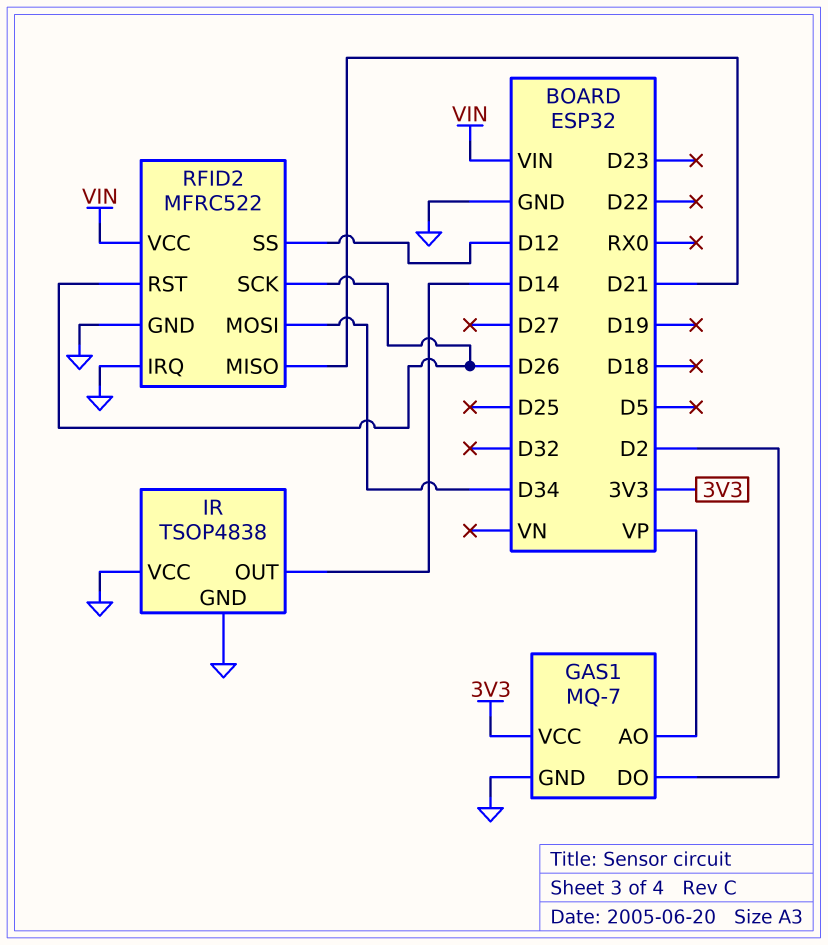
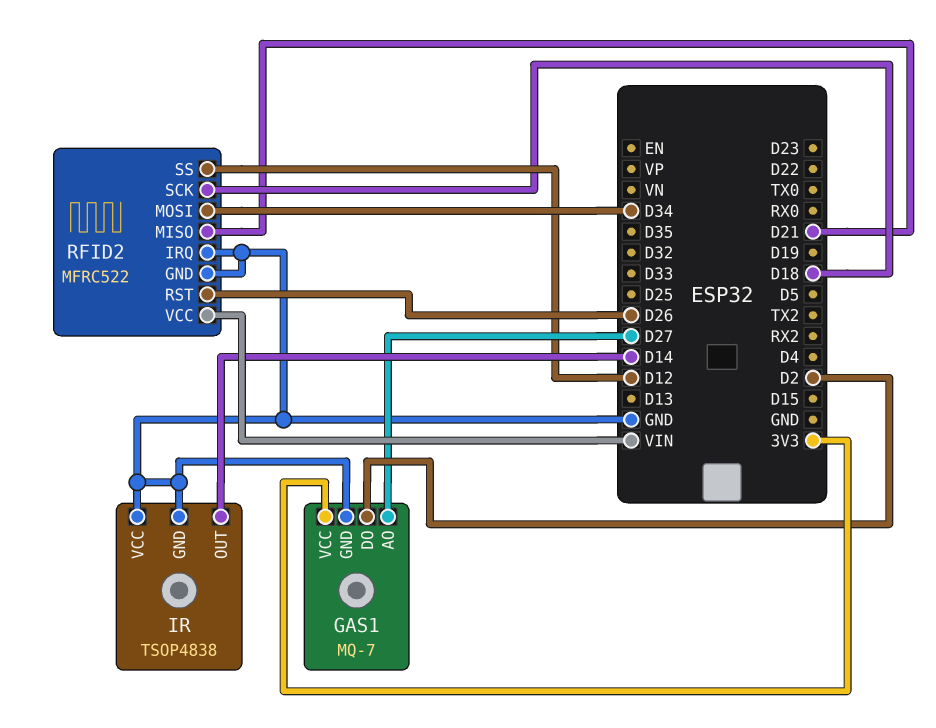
GAS1 pin AO: VP -> D27
RFID2 pin SCK: D26 -> D18

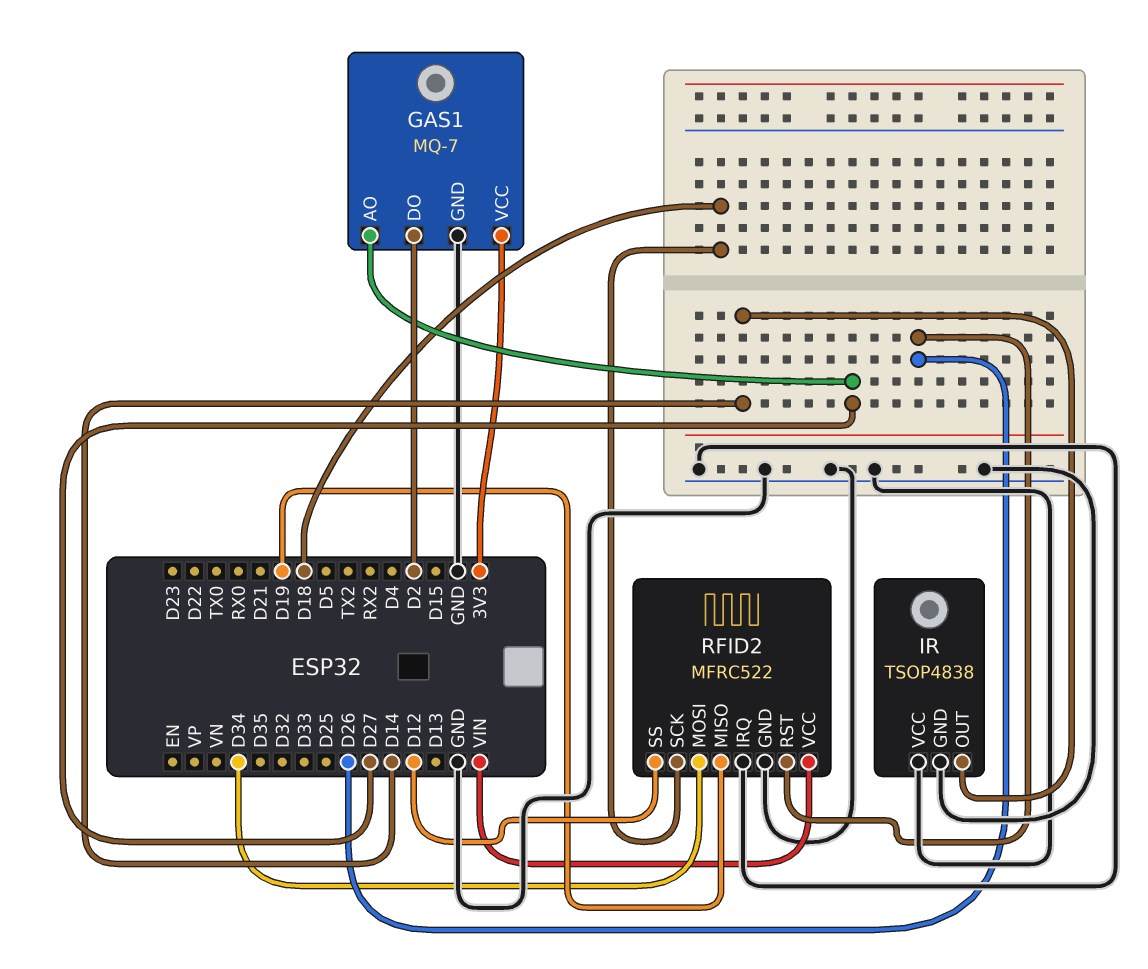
RFID2 pin MISO: D21 -> D19

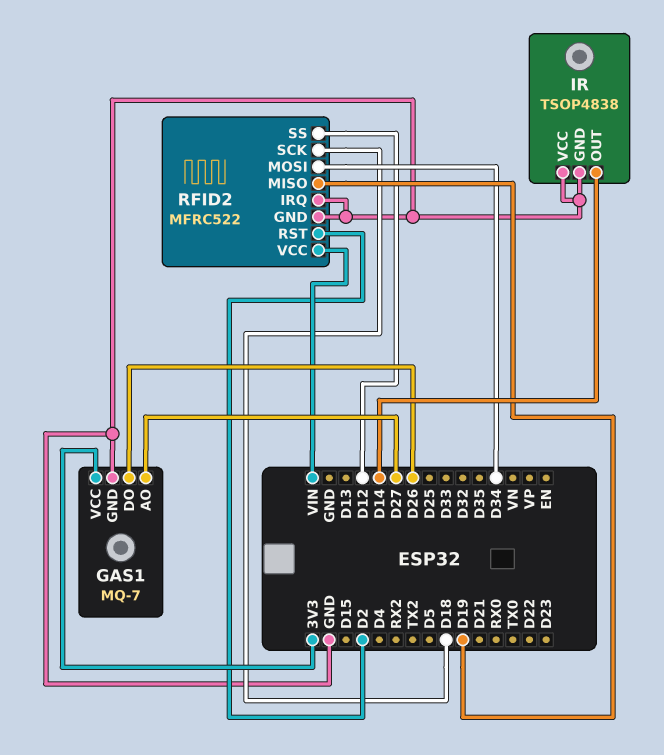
GAS1 pin DO: D2 -> D26
RFID2 pin RST: D26 -> D2

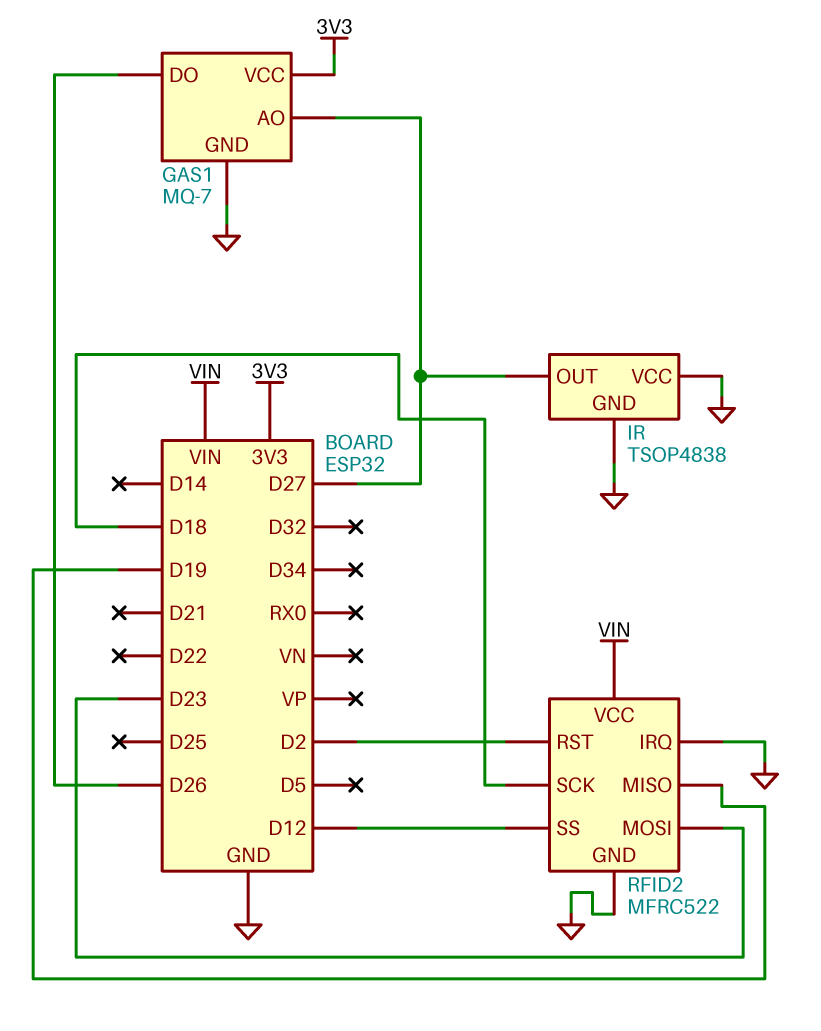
IR pin OUT: D14 -> D27
RFID2 pin MOSI: D34 -> D23

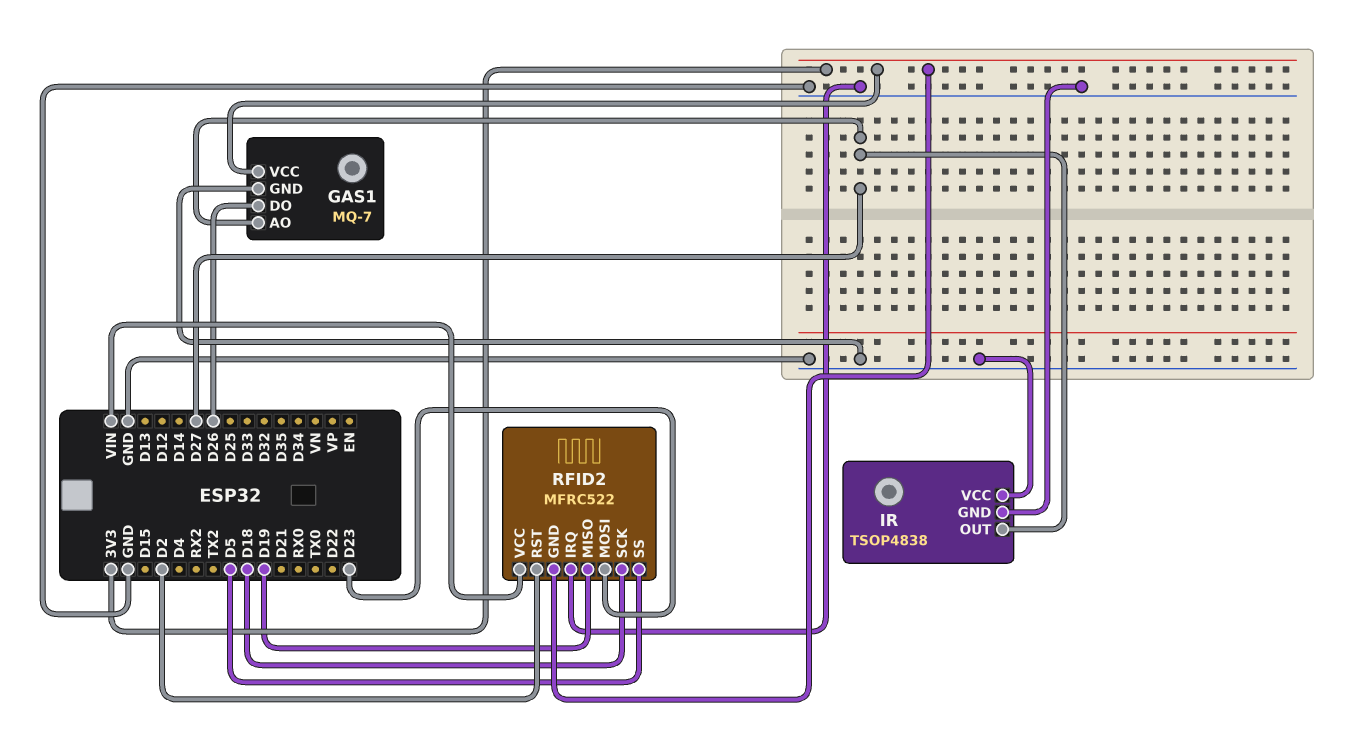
RFID2 pin GND: GND -> 3V3
RFID2 pin SS: D12 -> D5

